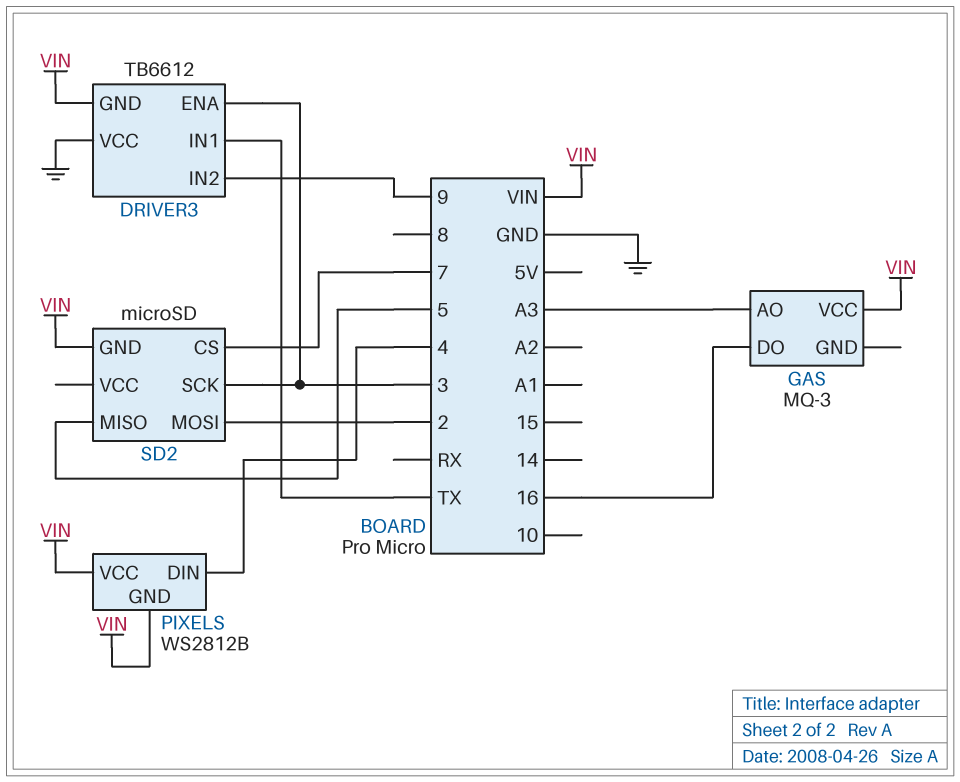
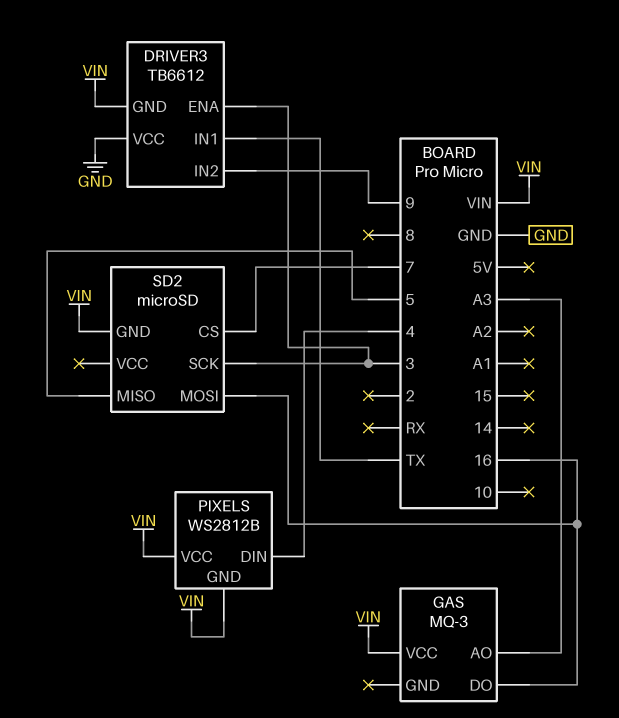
SD2 pin MOSI: 2 -> 16

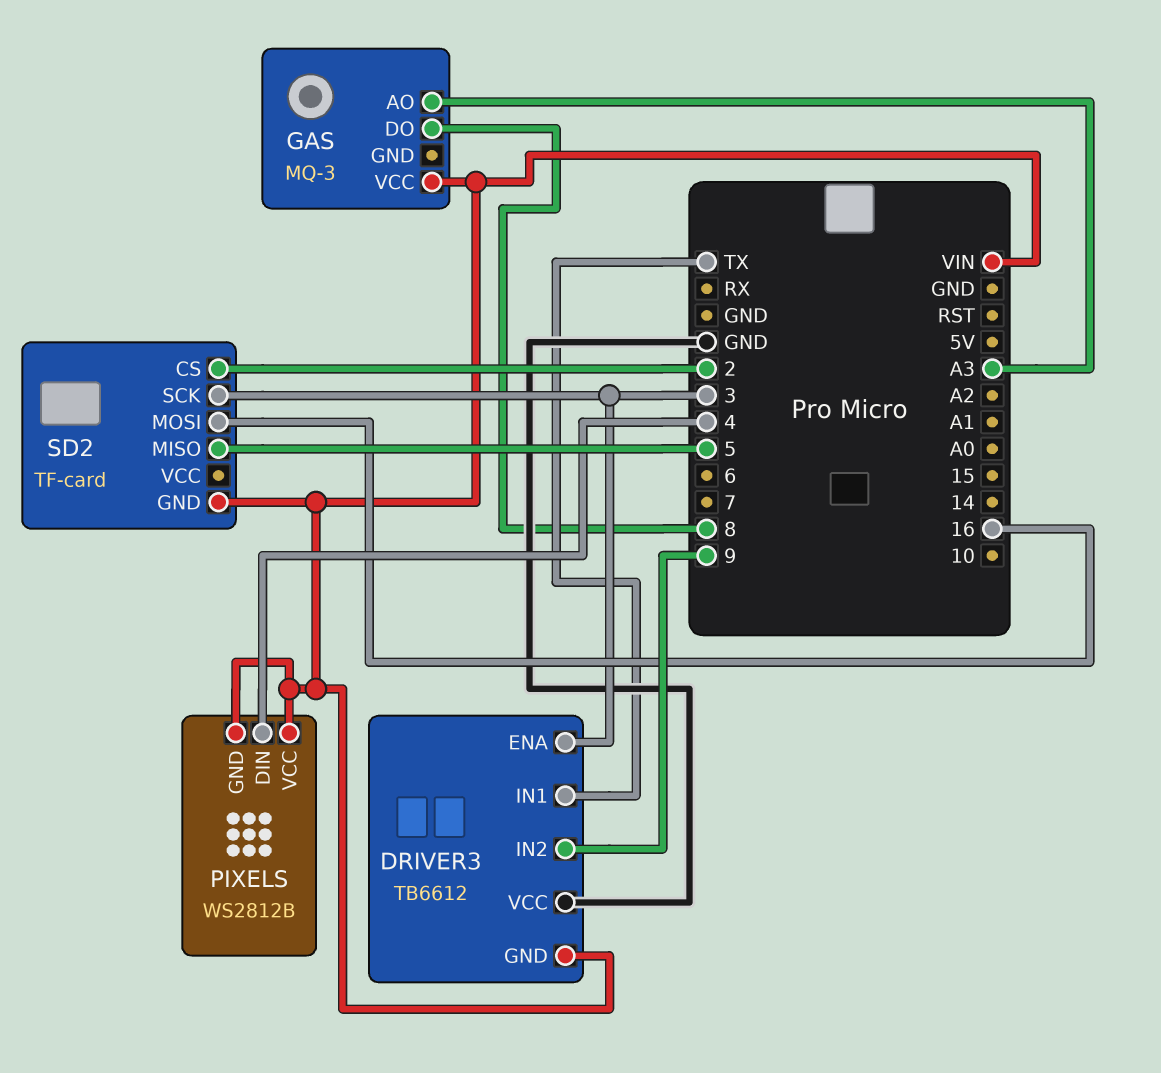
GAS pin DO: 16 -> 8
SD2: microSD -> TF-card
SD2 pin CS: 7 -> 2

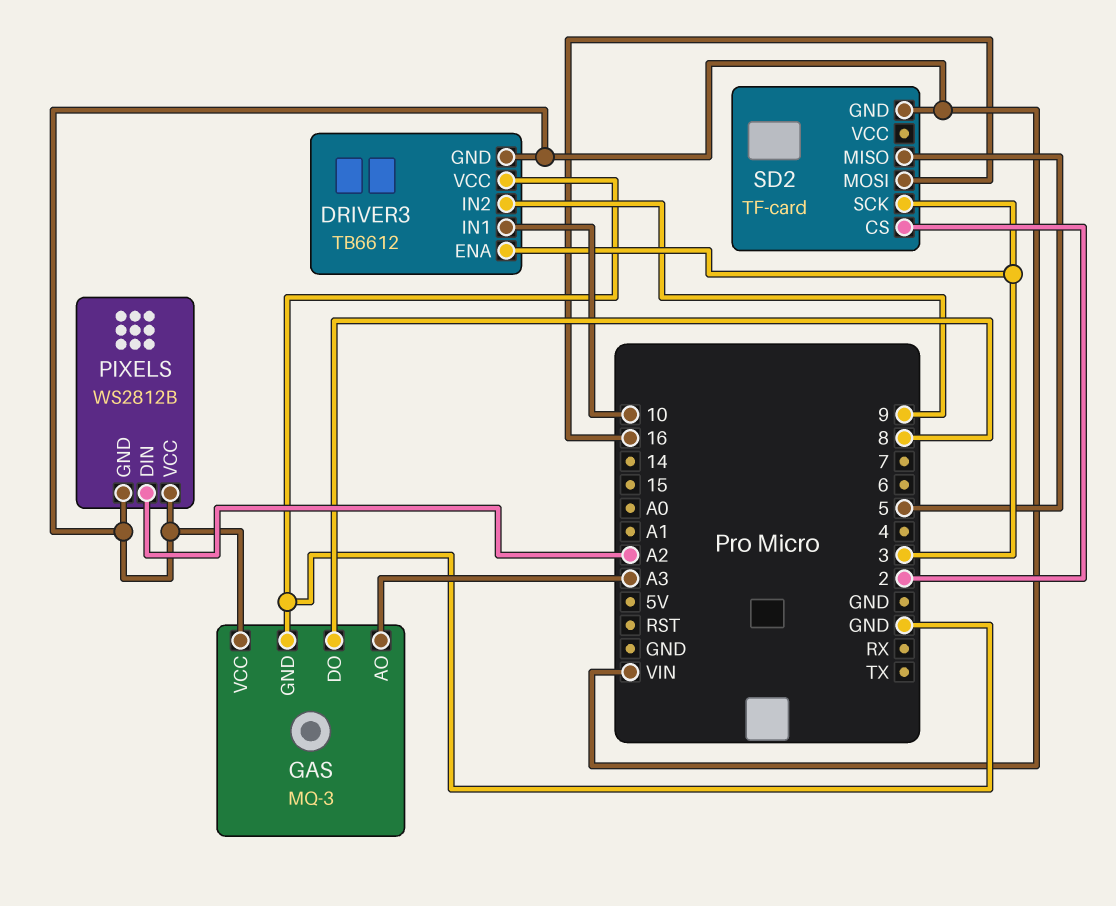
DRIVER3 pin IN1: TX -> 10
GAS pin GND: none -> GND
PIXELS pin DIN: 4 -> A2

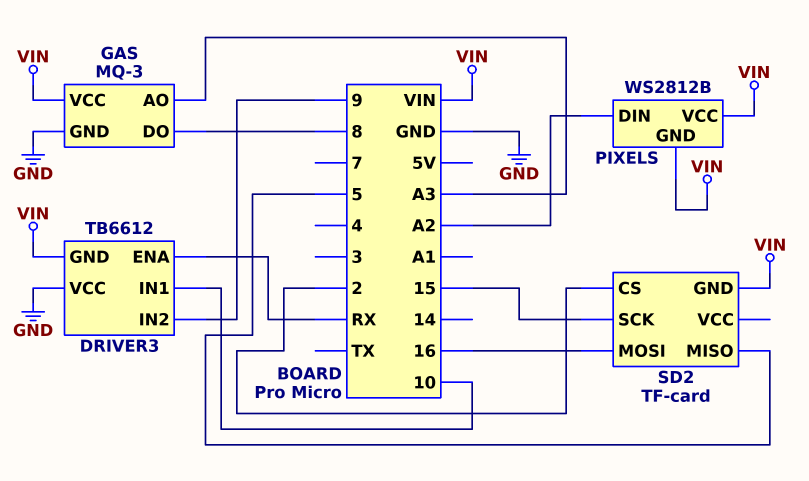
DRIVER3 pin ENA: 3 -> RX
SD2 pin SCK: 3 -> 15

